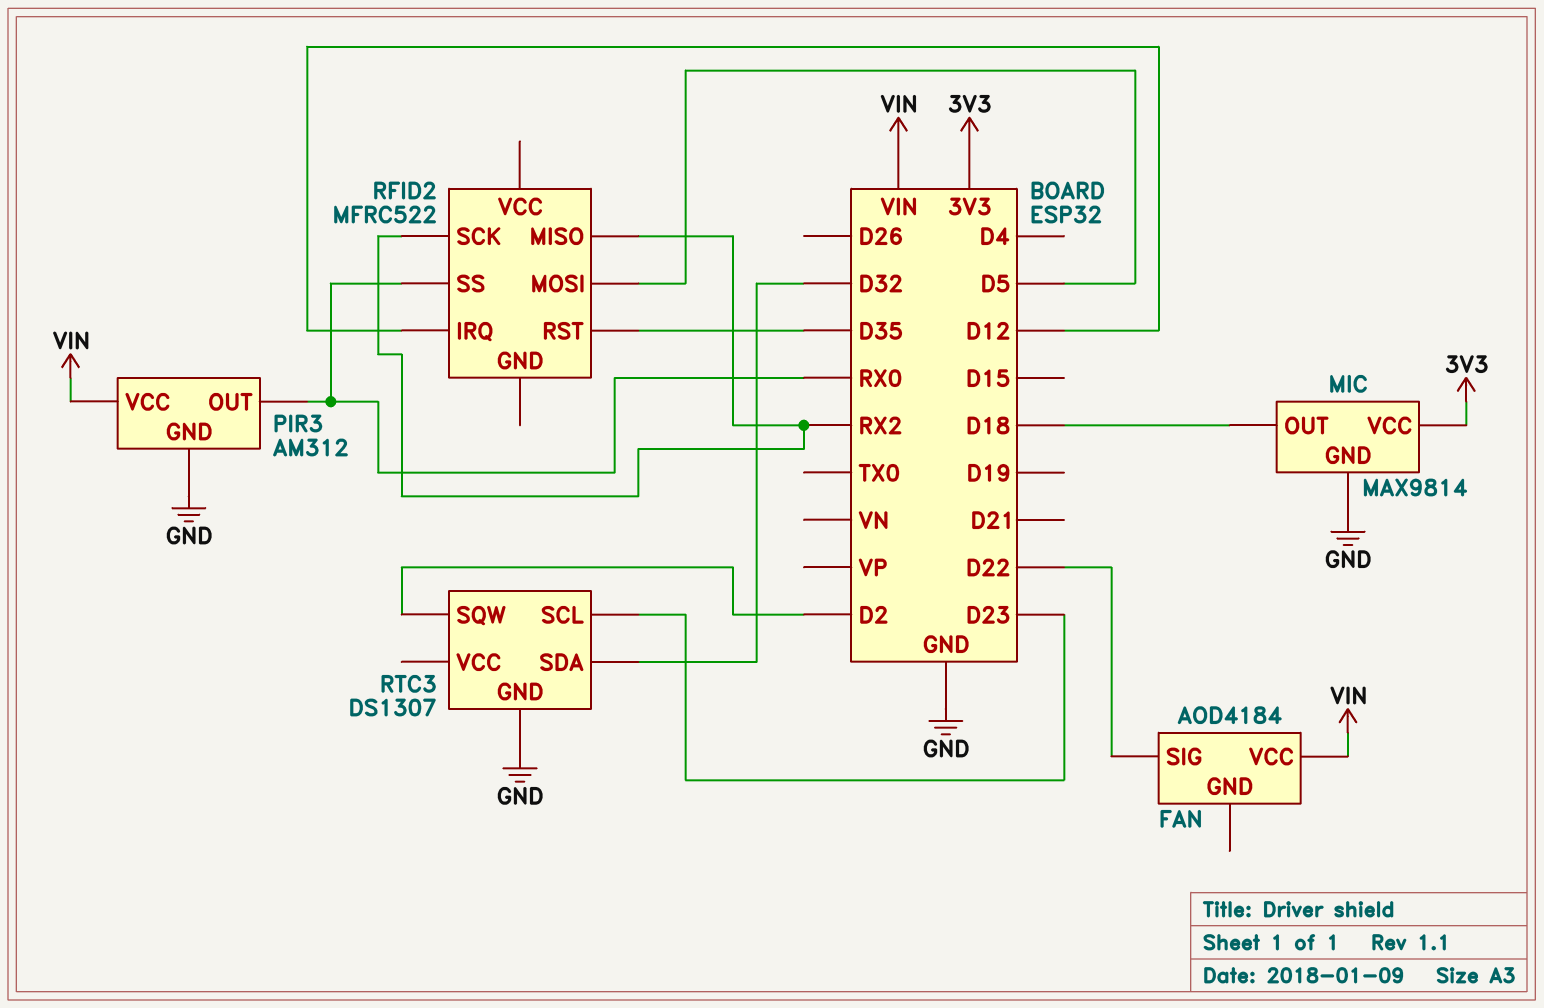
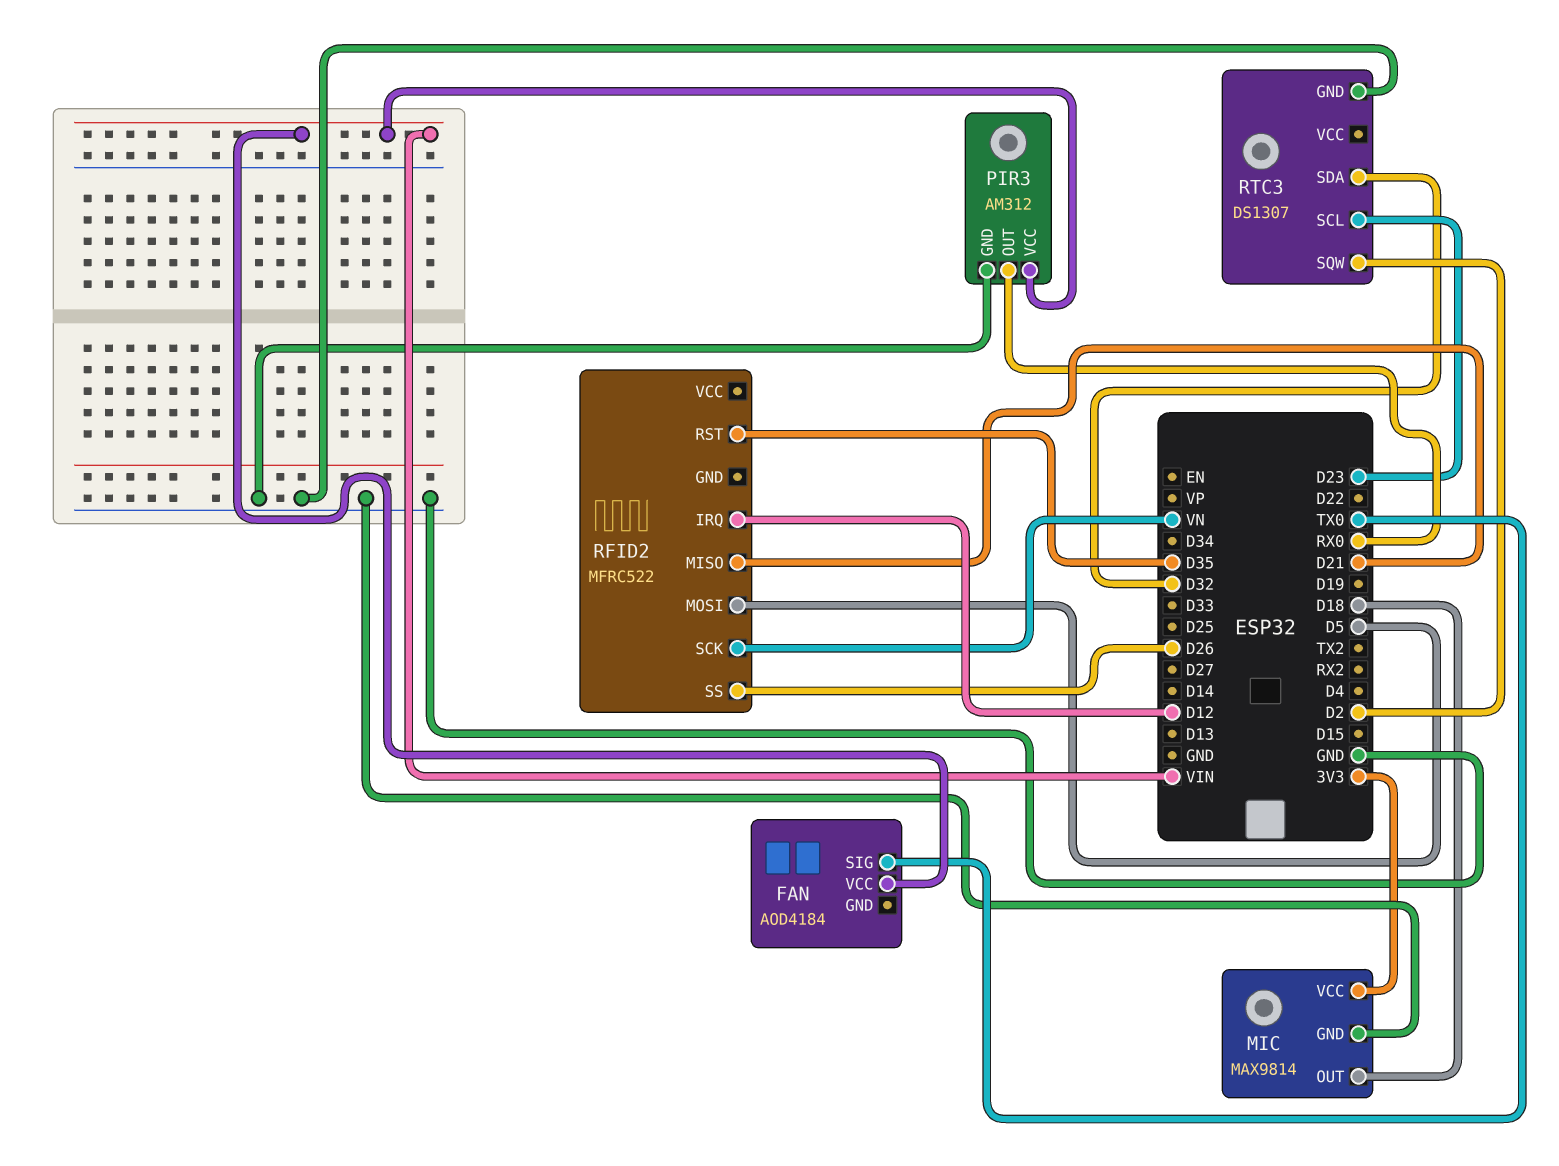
FAN pin SIG: D22 -> TX0
RFID2 pin MISO: RX2 -> D21
RFID2 pin SCK: RX2 -> VN
RFID2 pin SS: RX0 -> D26

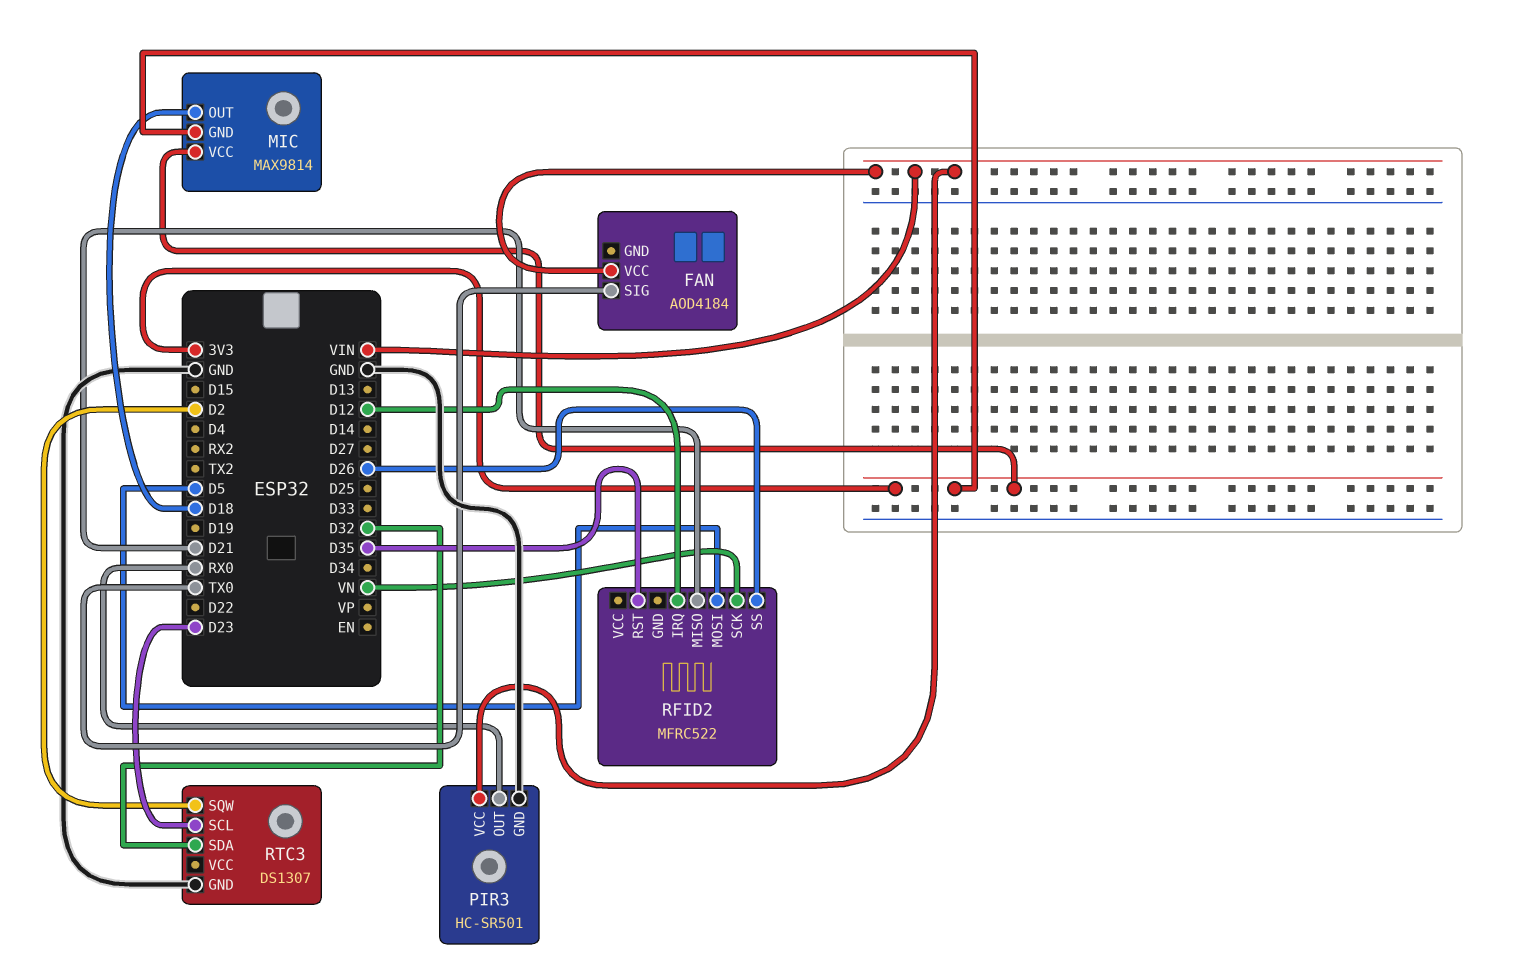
MIC pin GND: GND -> 3V3
PIR3: AM312 -> HC-SR501

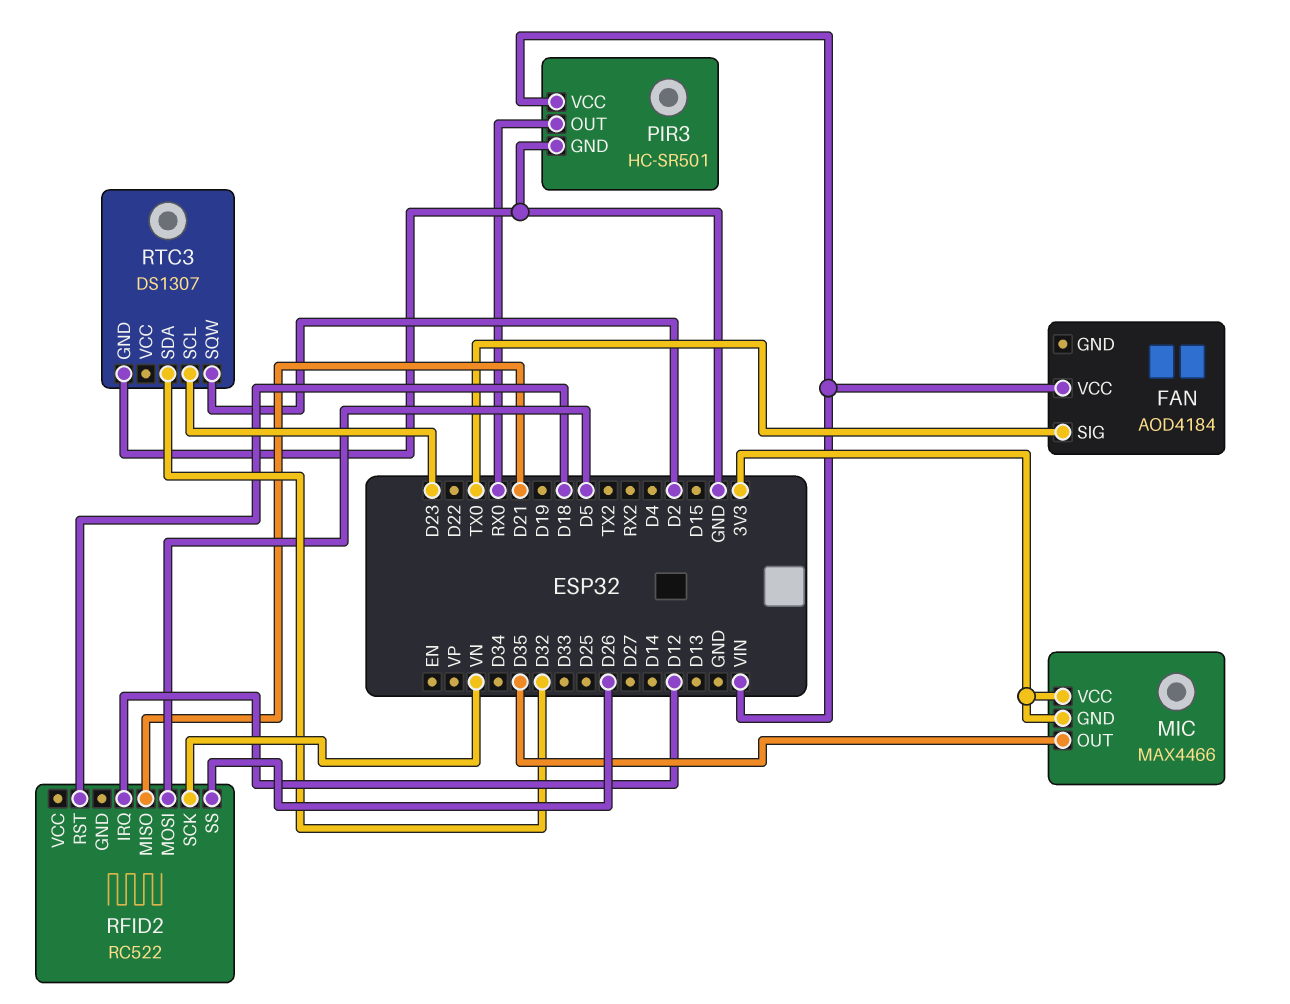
MIC: MAX9814 -> MAX4466
MIC pin OUT: D18 -> D35
RFID2: MFRC522 -> RC522
RFID2 pin RST: D35 -> D18

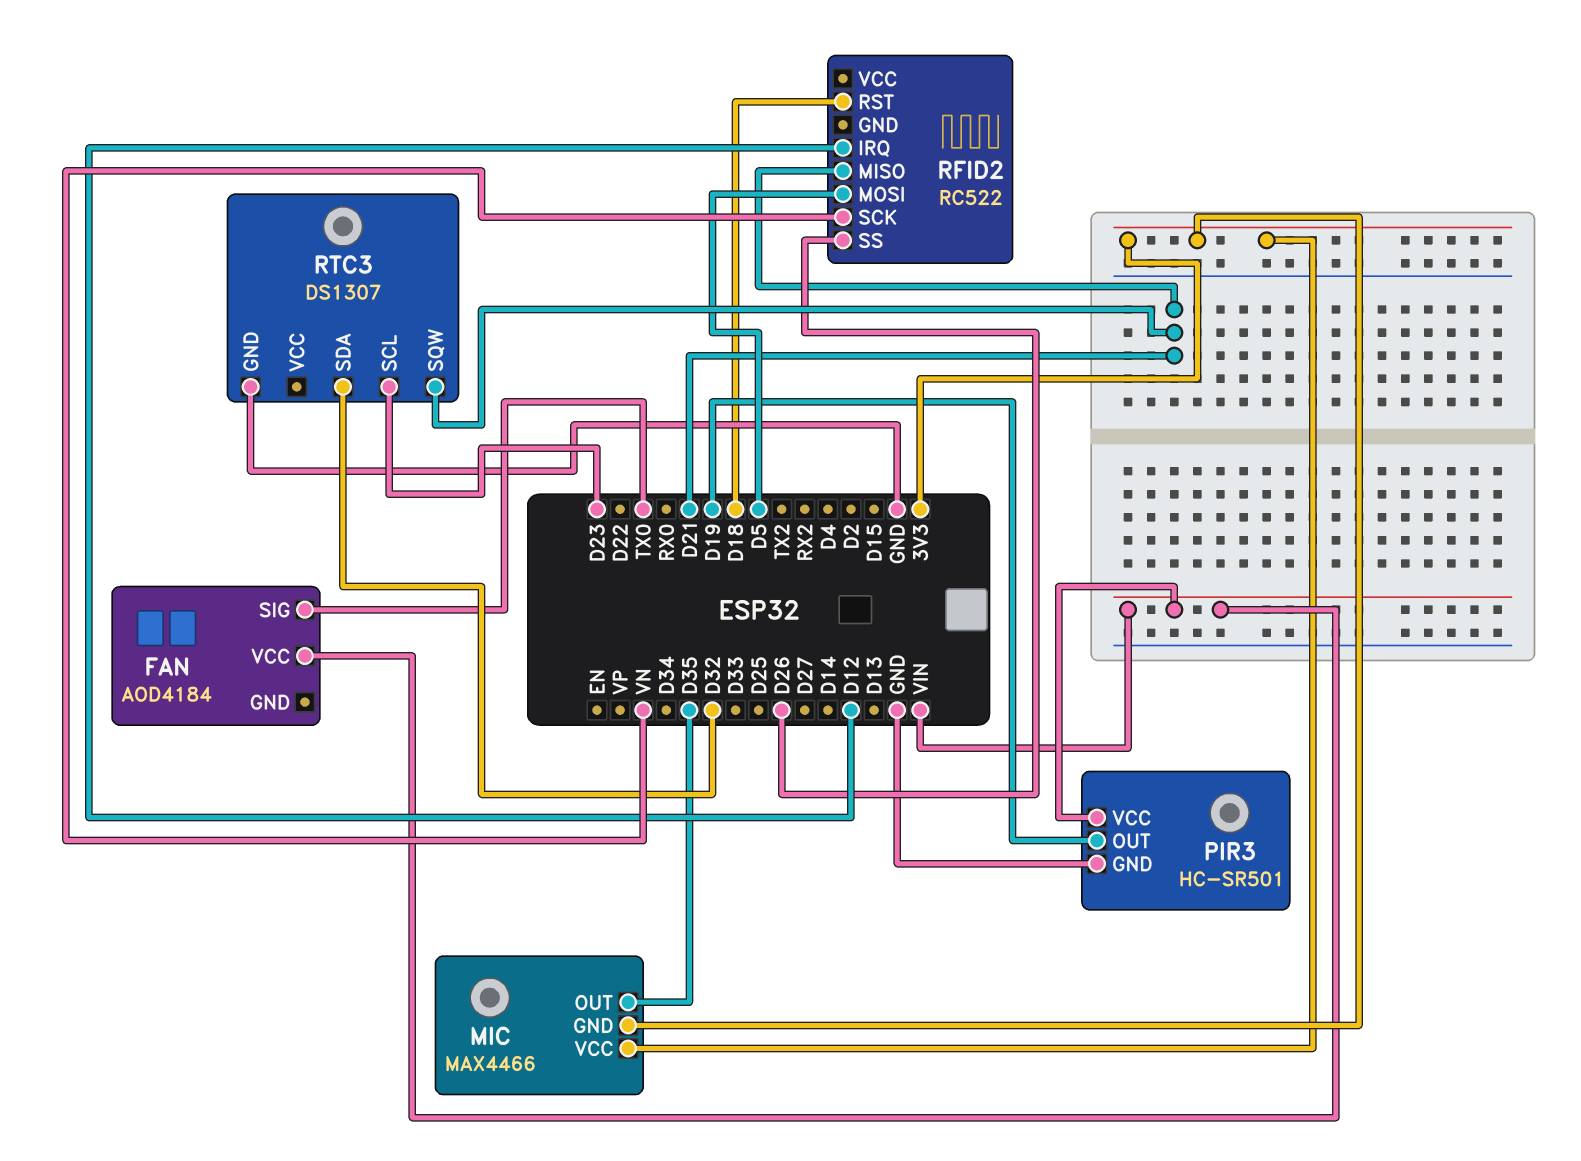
PIR3 pin OUT: RX0 -> D19
RTC3 pin SQW: D2 -> D21

